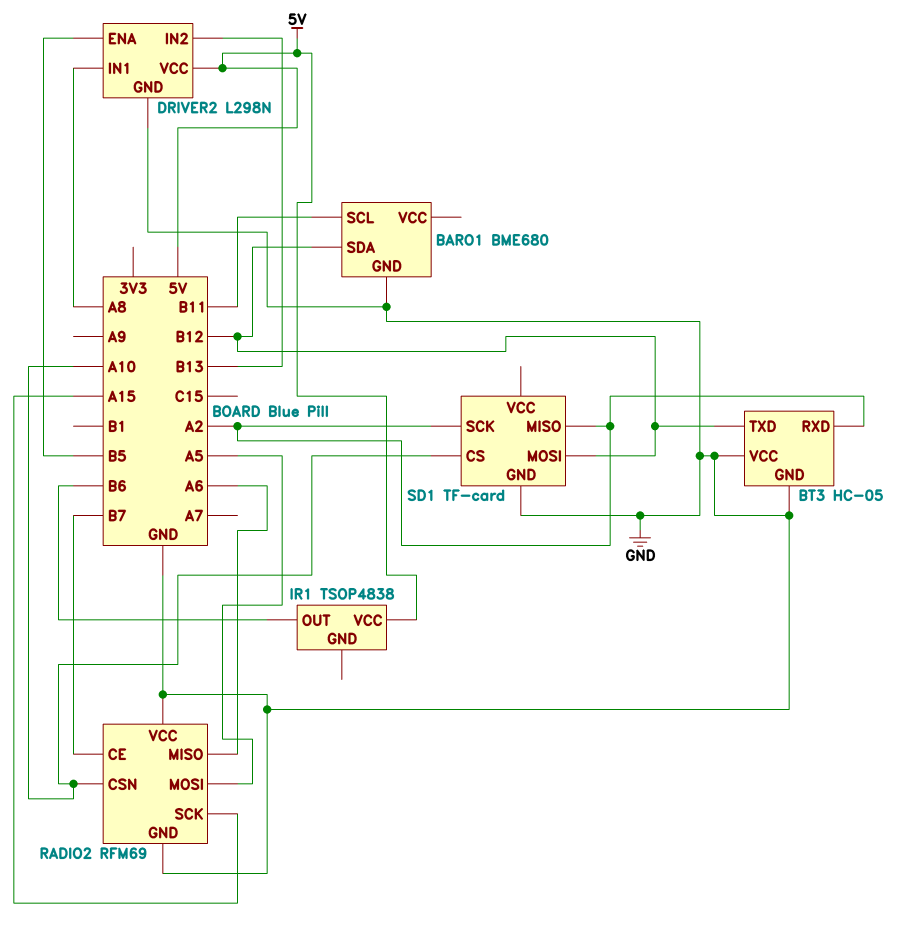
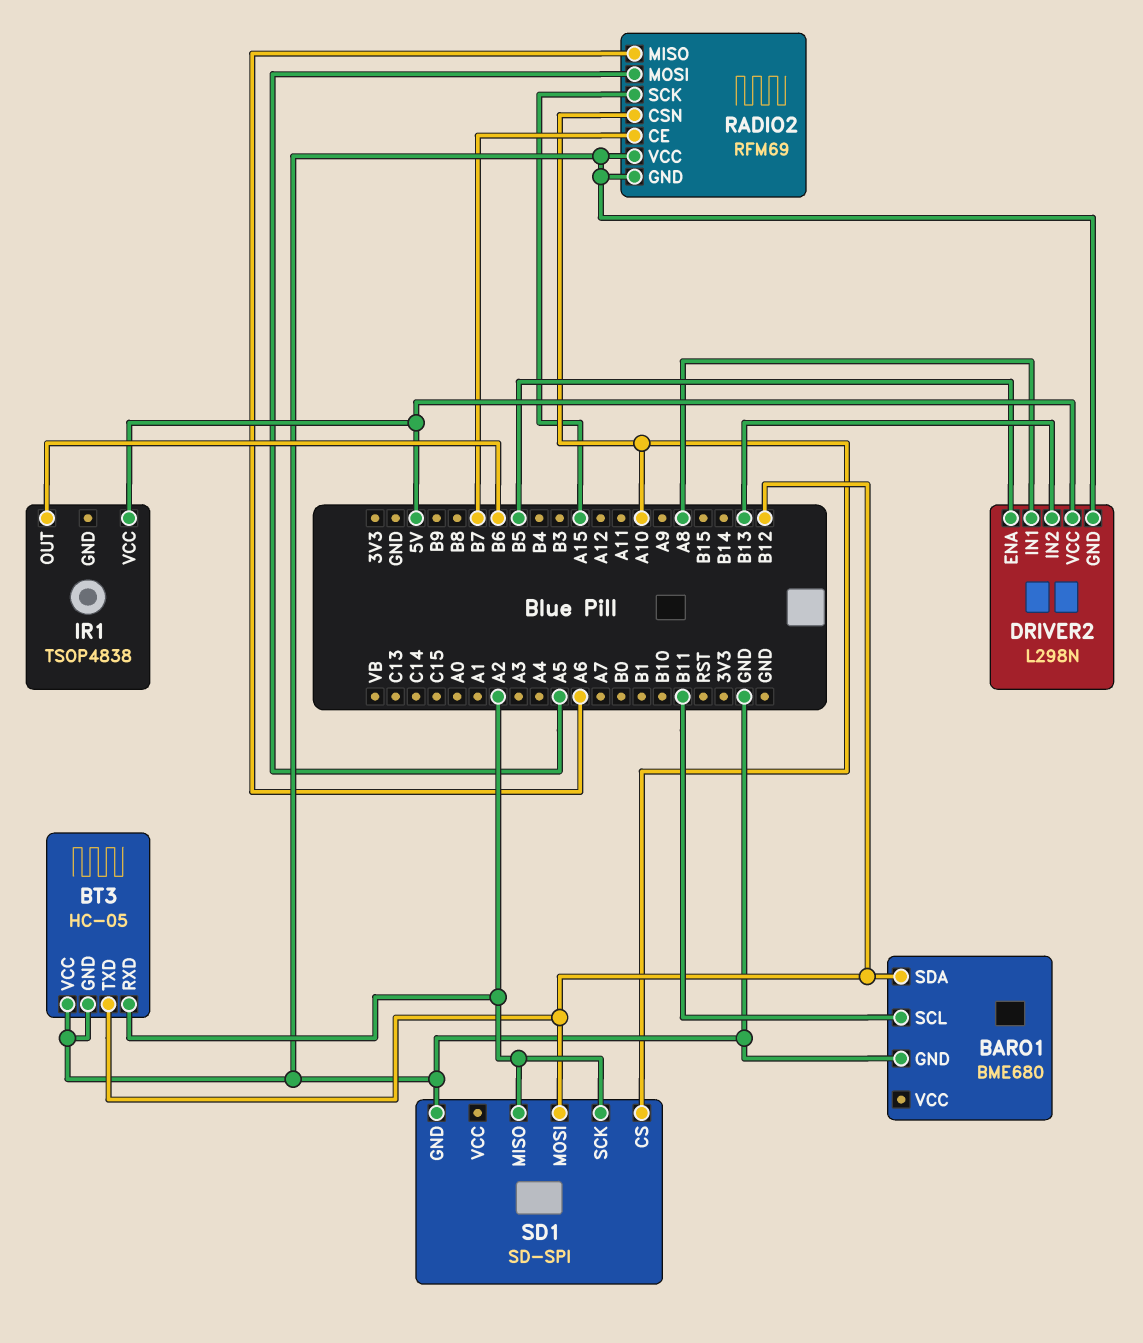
SD1: TF-card -> SD-SPI

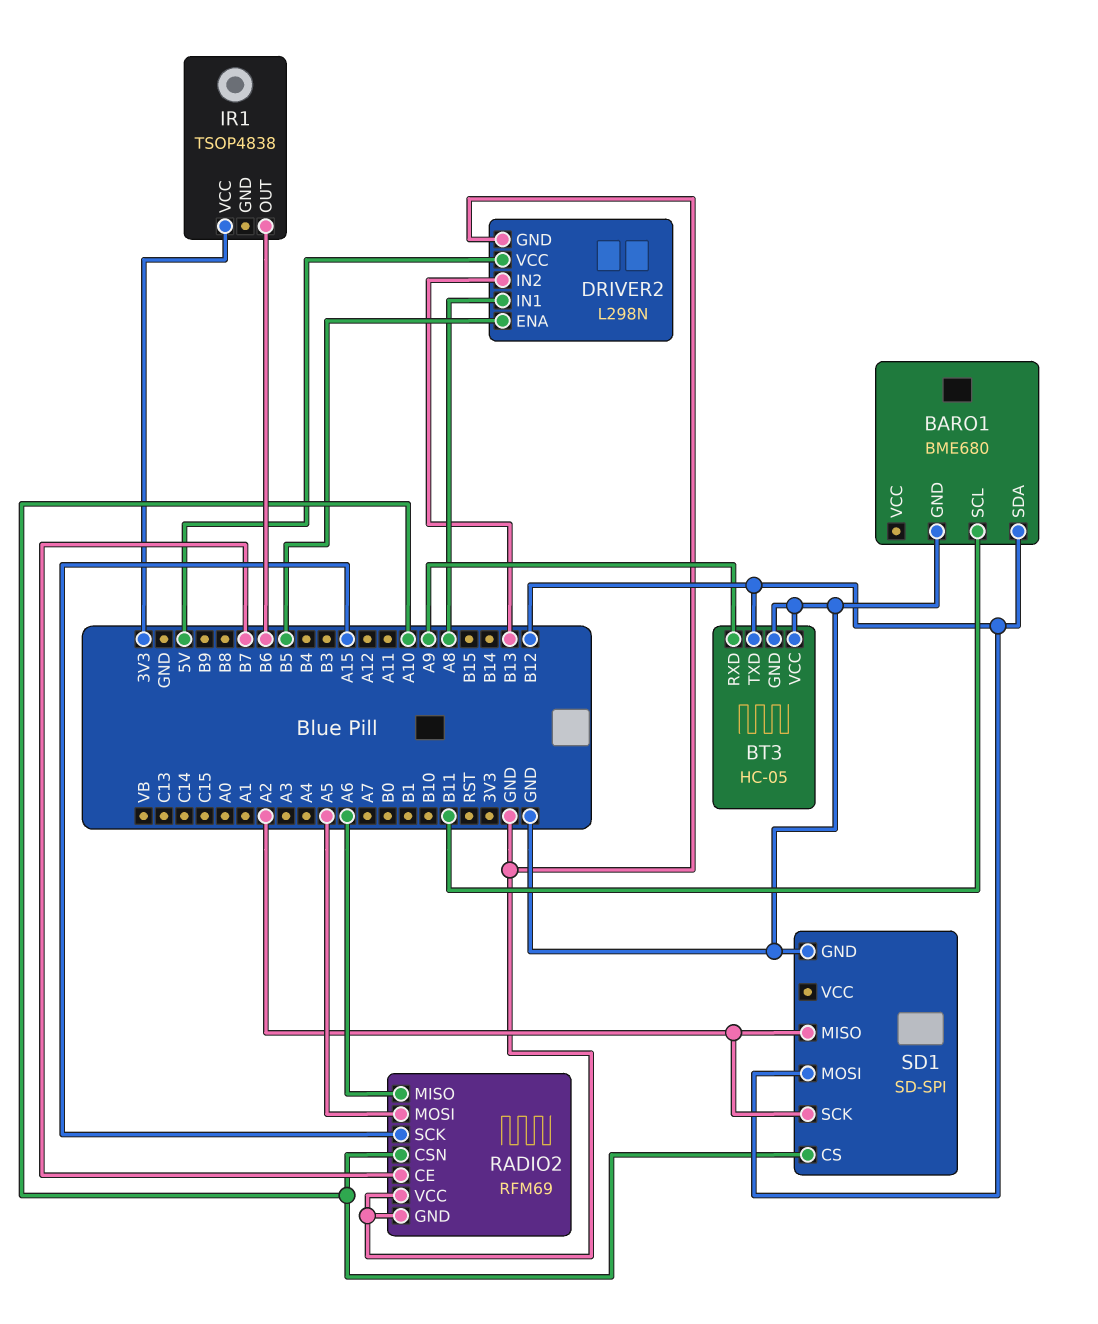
BT3 pin RXD: A2 -> A9
IR1 pin VCC: 5V -> 3V3

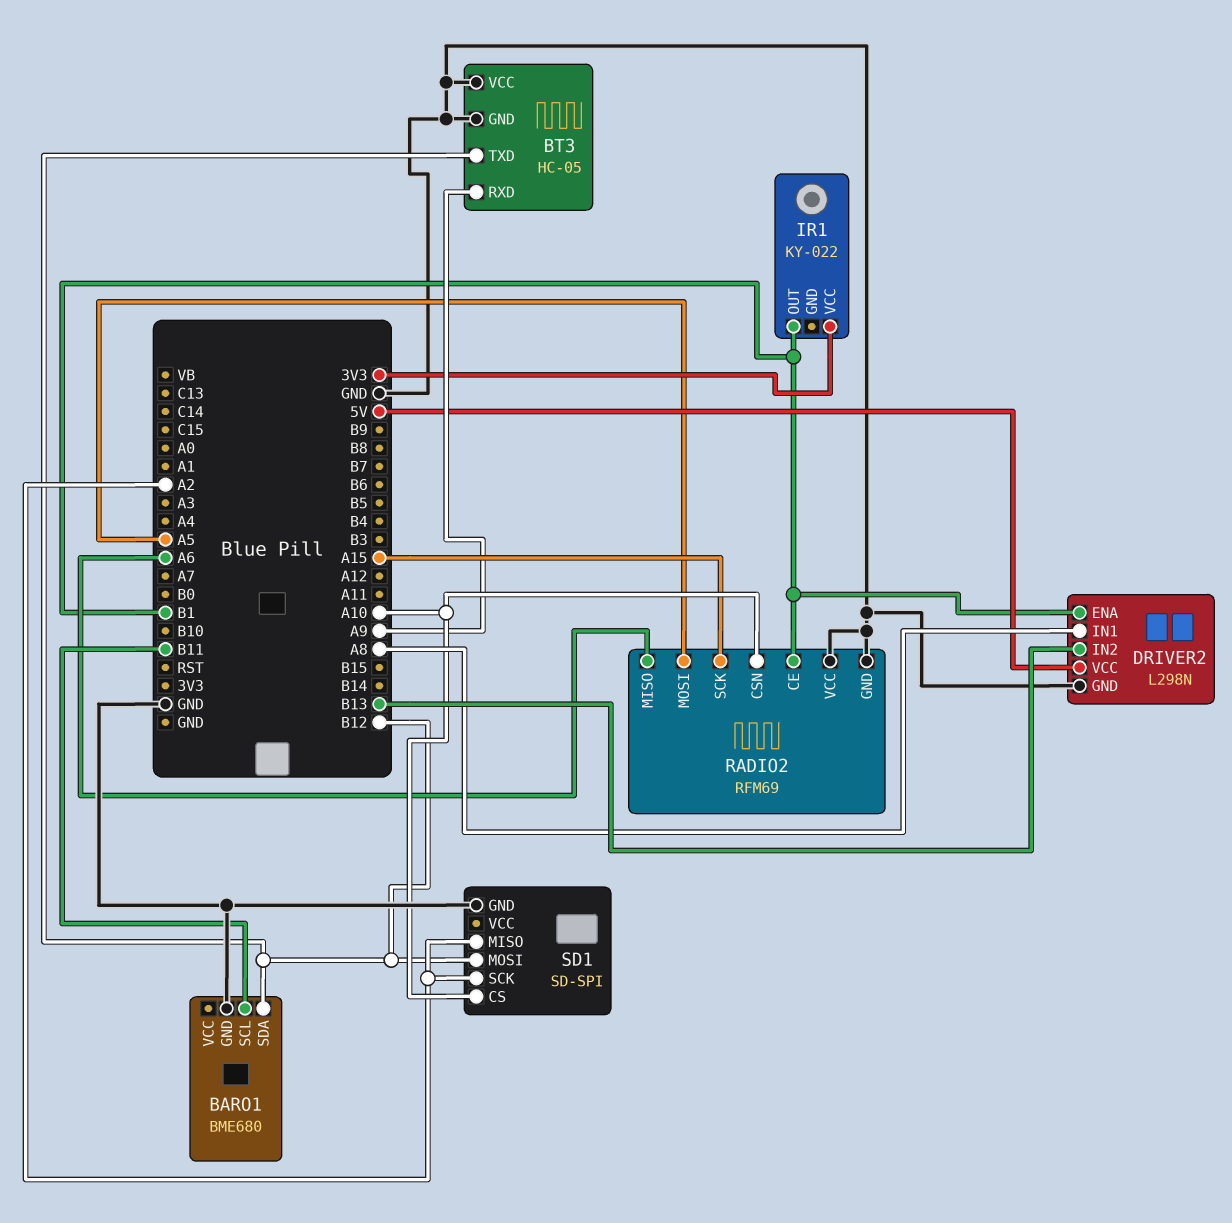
DRIVER2 pin ENA: B5 -> B1
IR1: TSOP4838 -> KY-022
IR1 pin OUT: B6 -> B1
RADIO2 pin CE: B7 -> B1

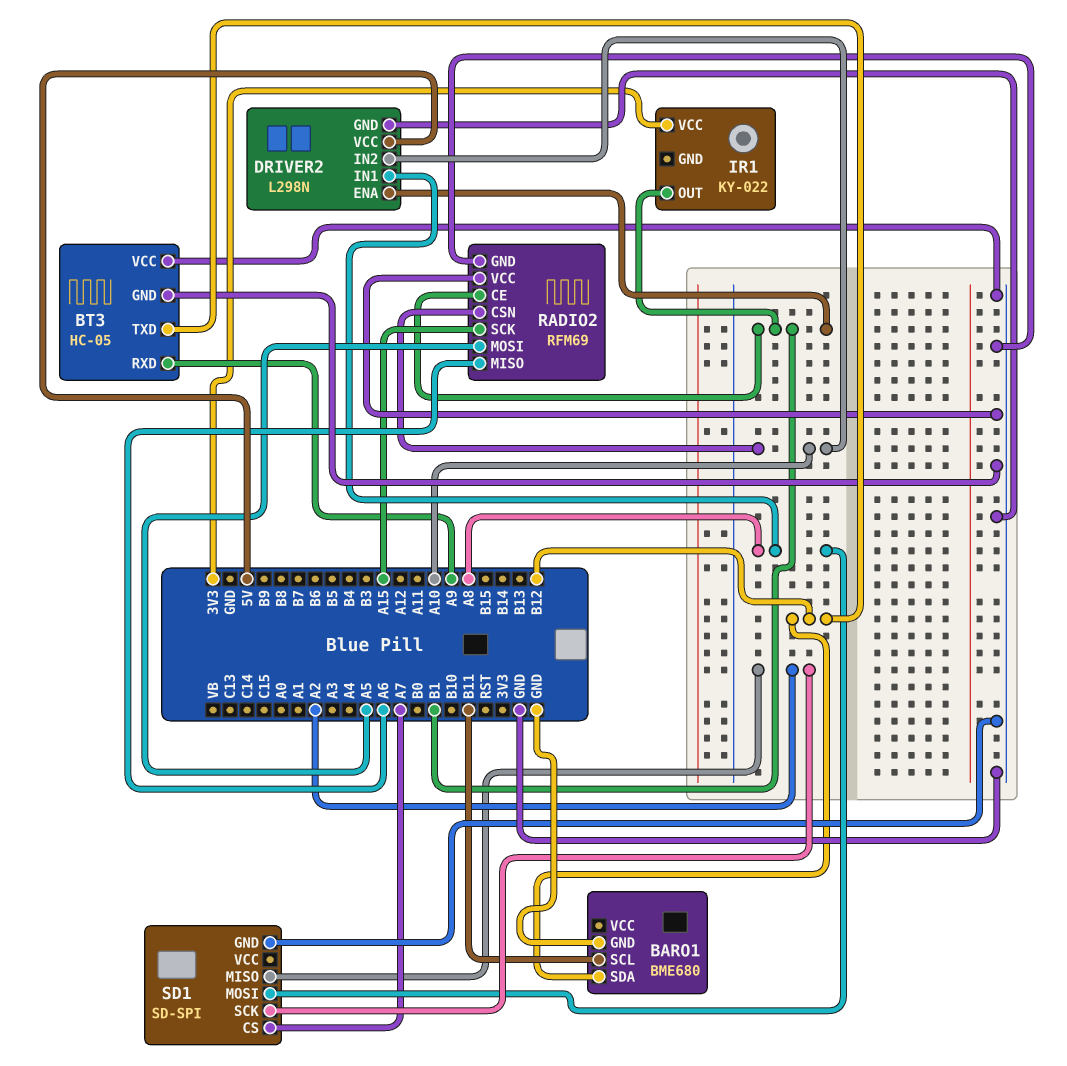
DRIVER2 pin IN2: B13 -> A10
SD1 pin CS: A10 -> A7
SD1 pin MOSI: B12 -> A8

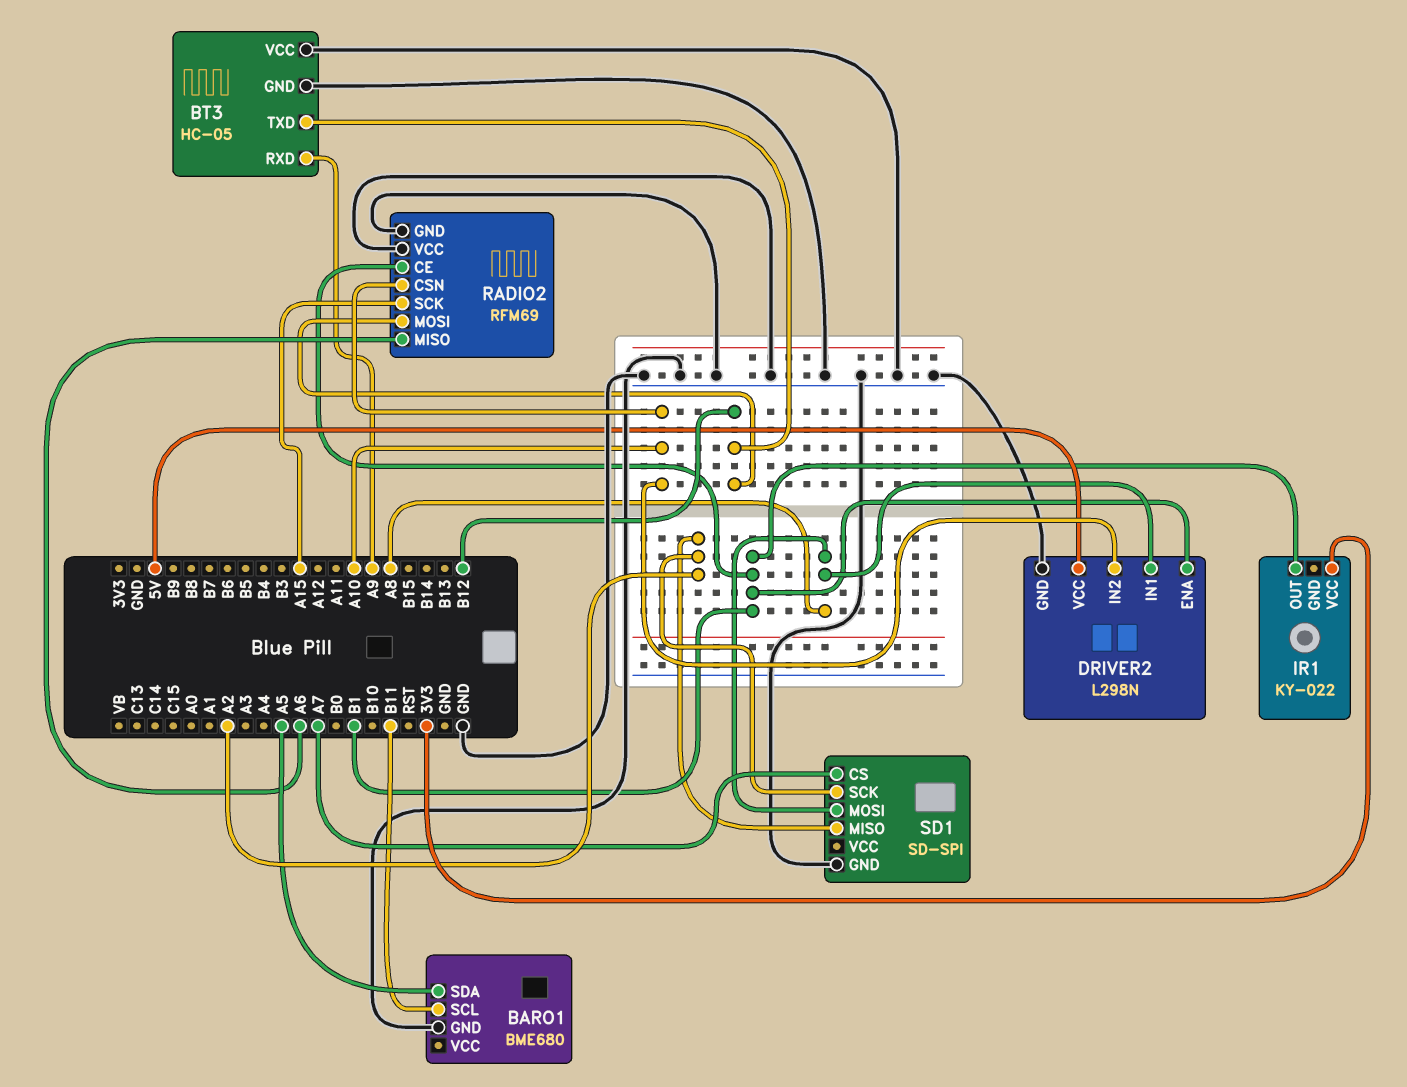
BARO1 pin SDA: B12 -> A5
RADIO2 pin MOSI: A5 -> B12

